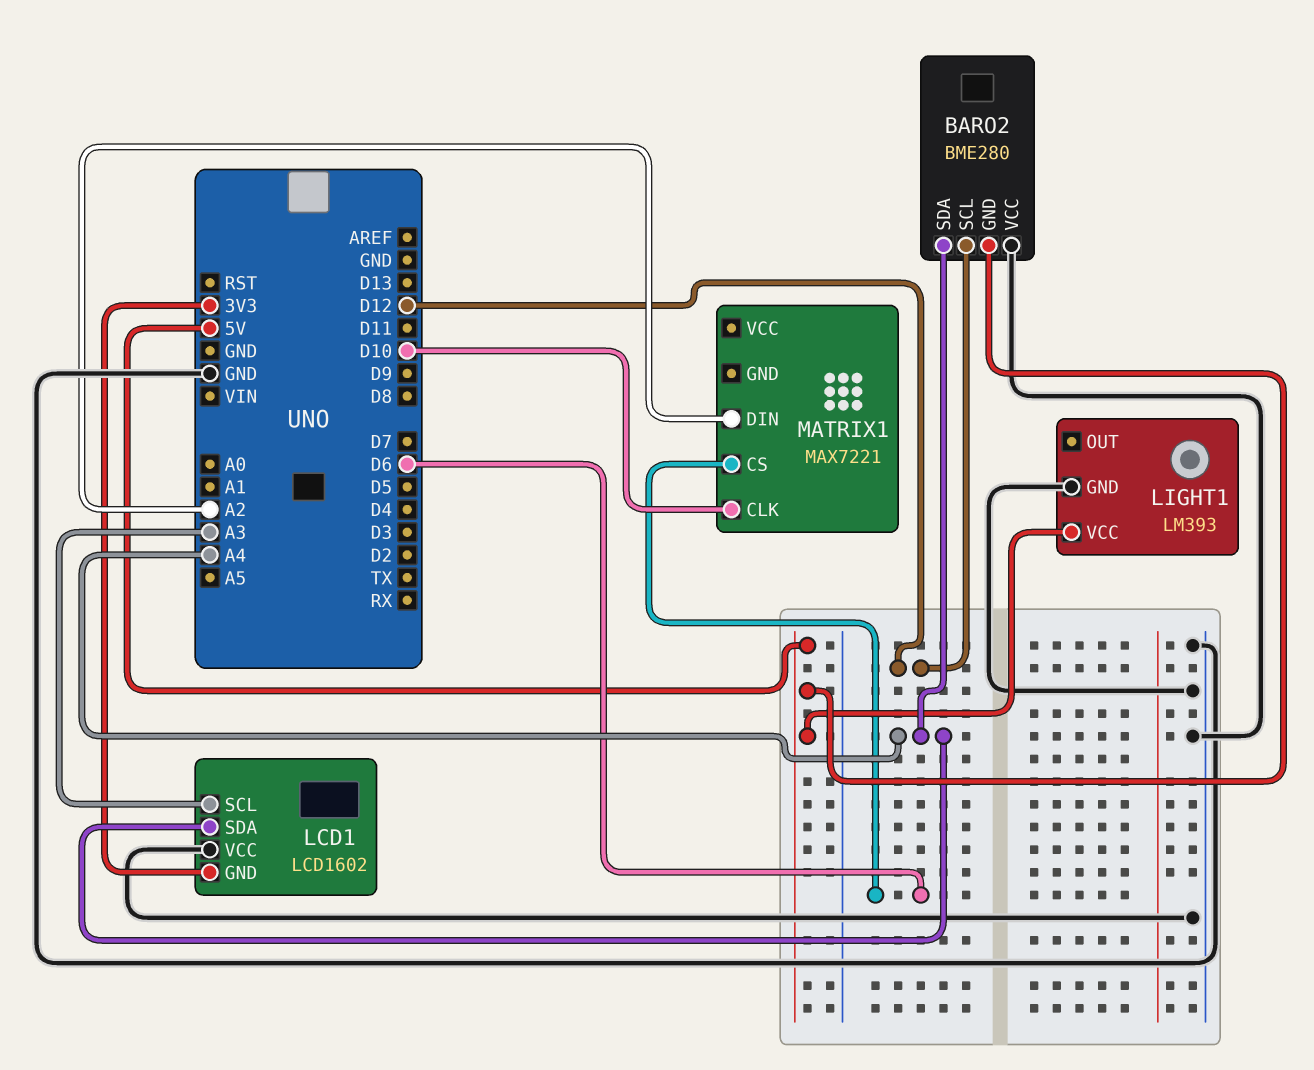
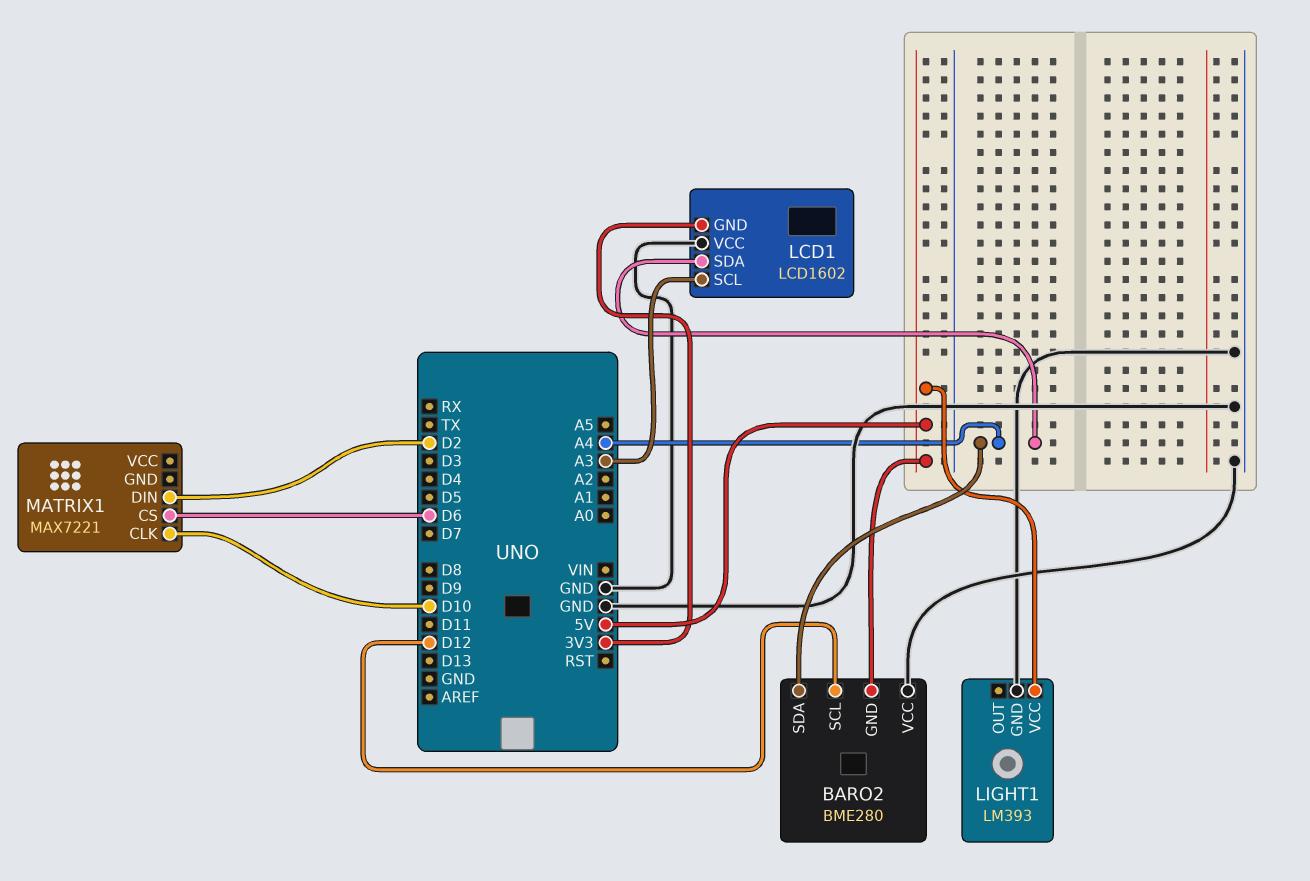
MATRIX1 pin DIN: A2 -> D2

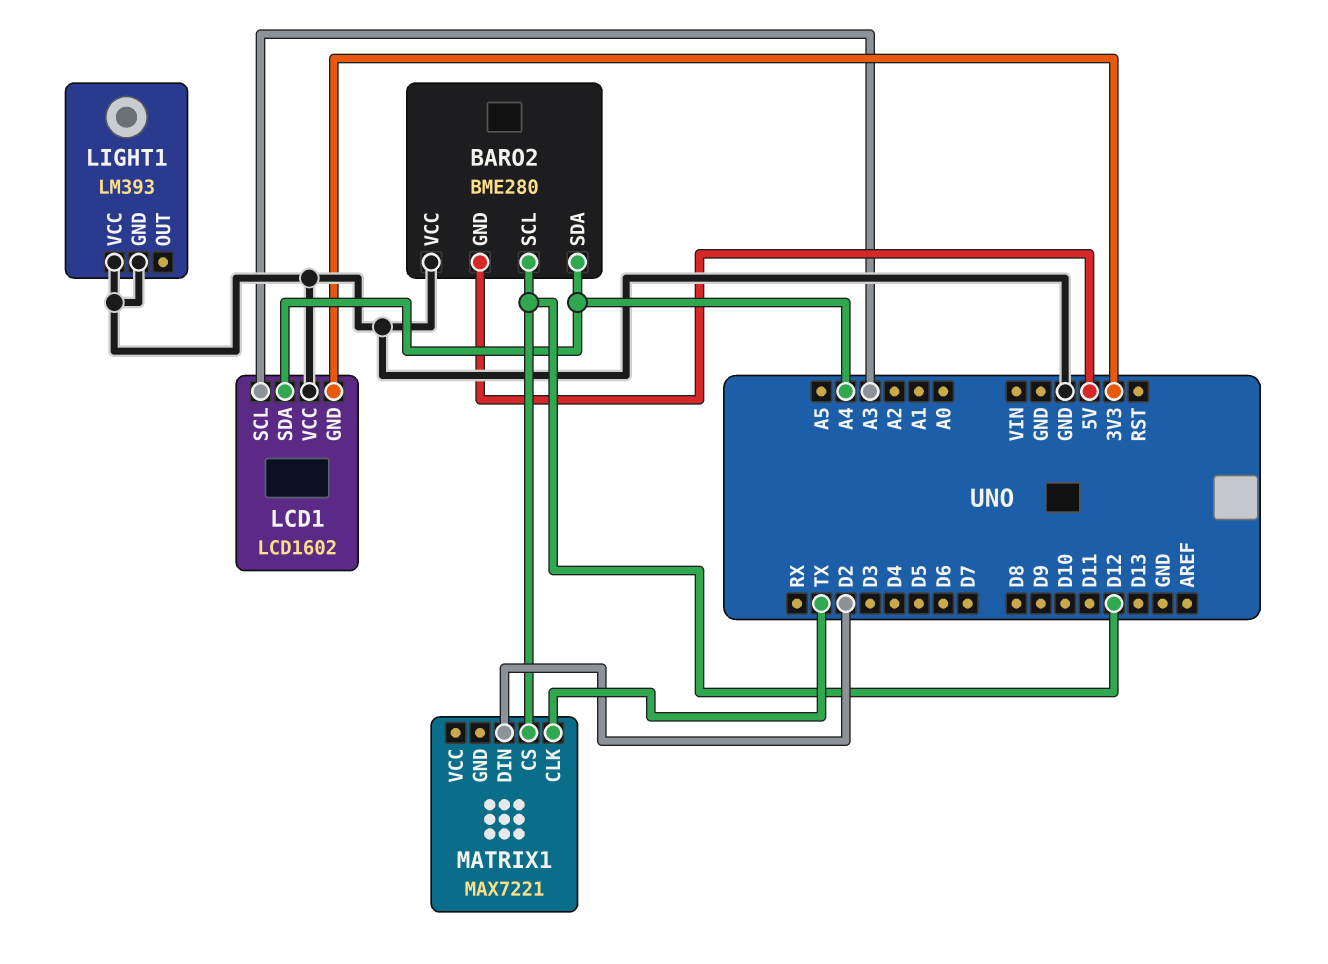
LIGHT1 pin VCC: 5V -> GND
MATRIX1 pin CLK: D10 -> TX
MATRIX1 pin CS: D6 -> D12

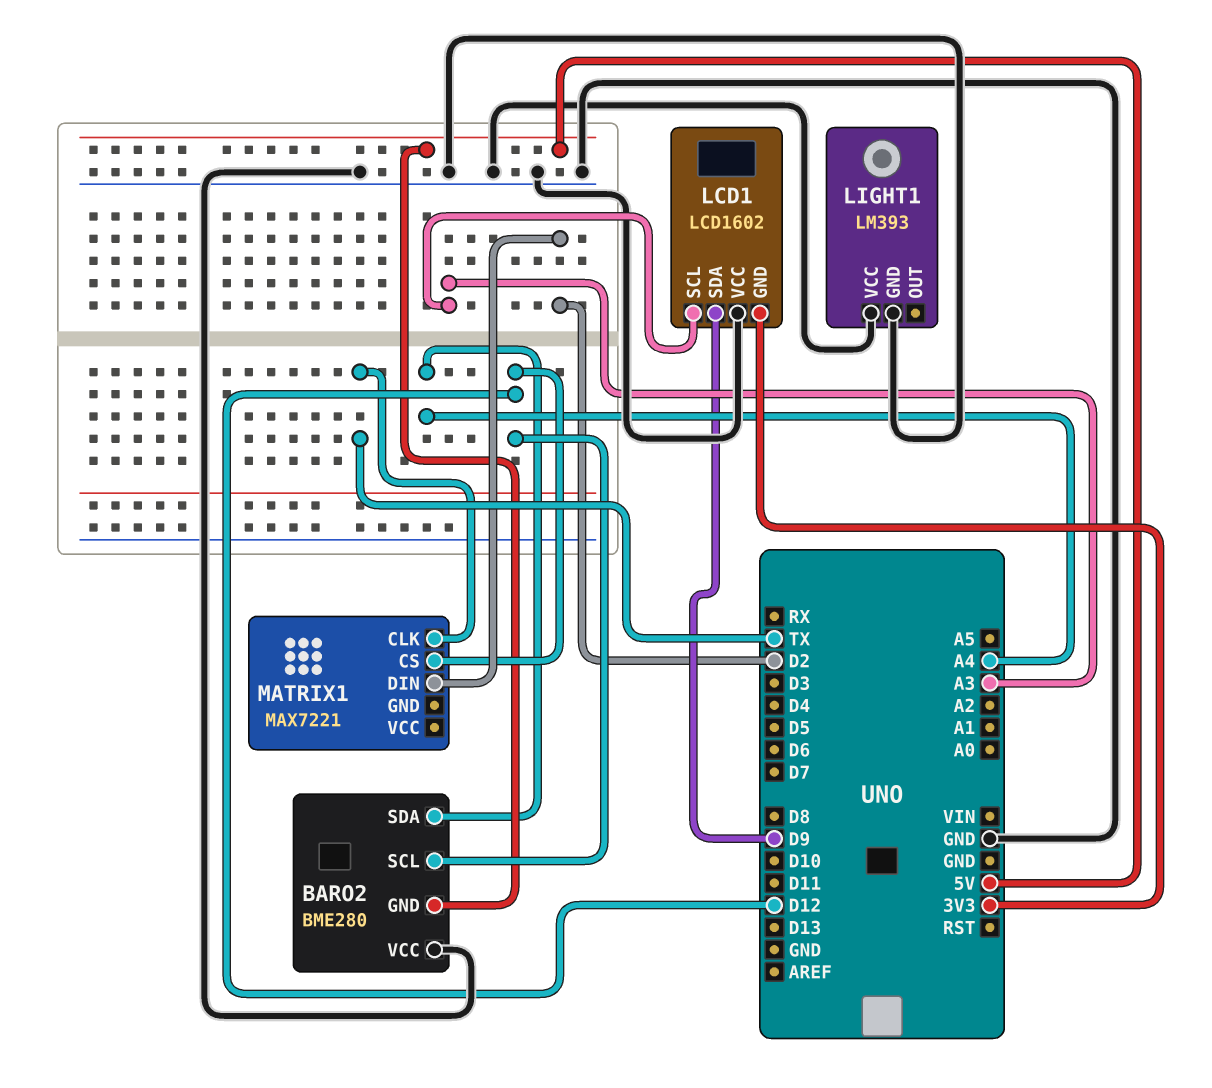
LCD1 pin SDA: A4 -> D9

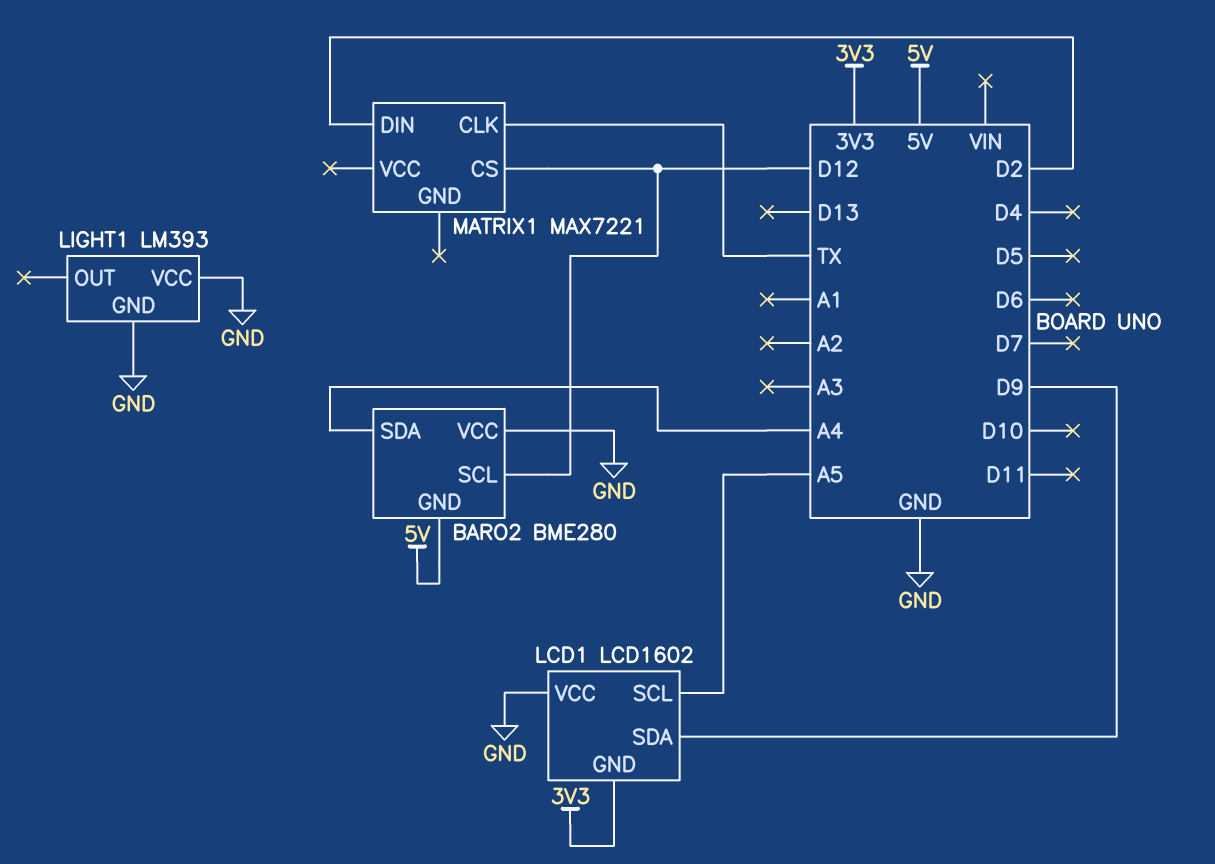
LCD1 pin SCL: A3 -> A5

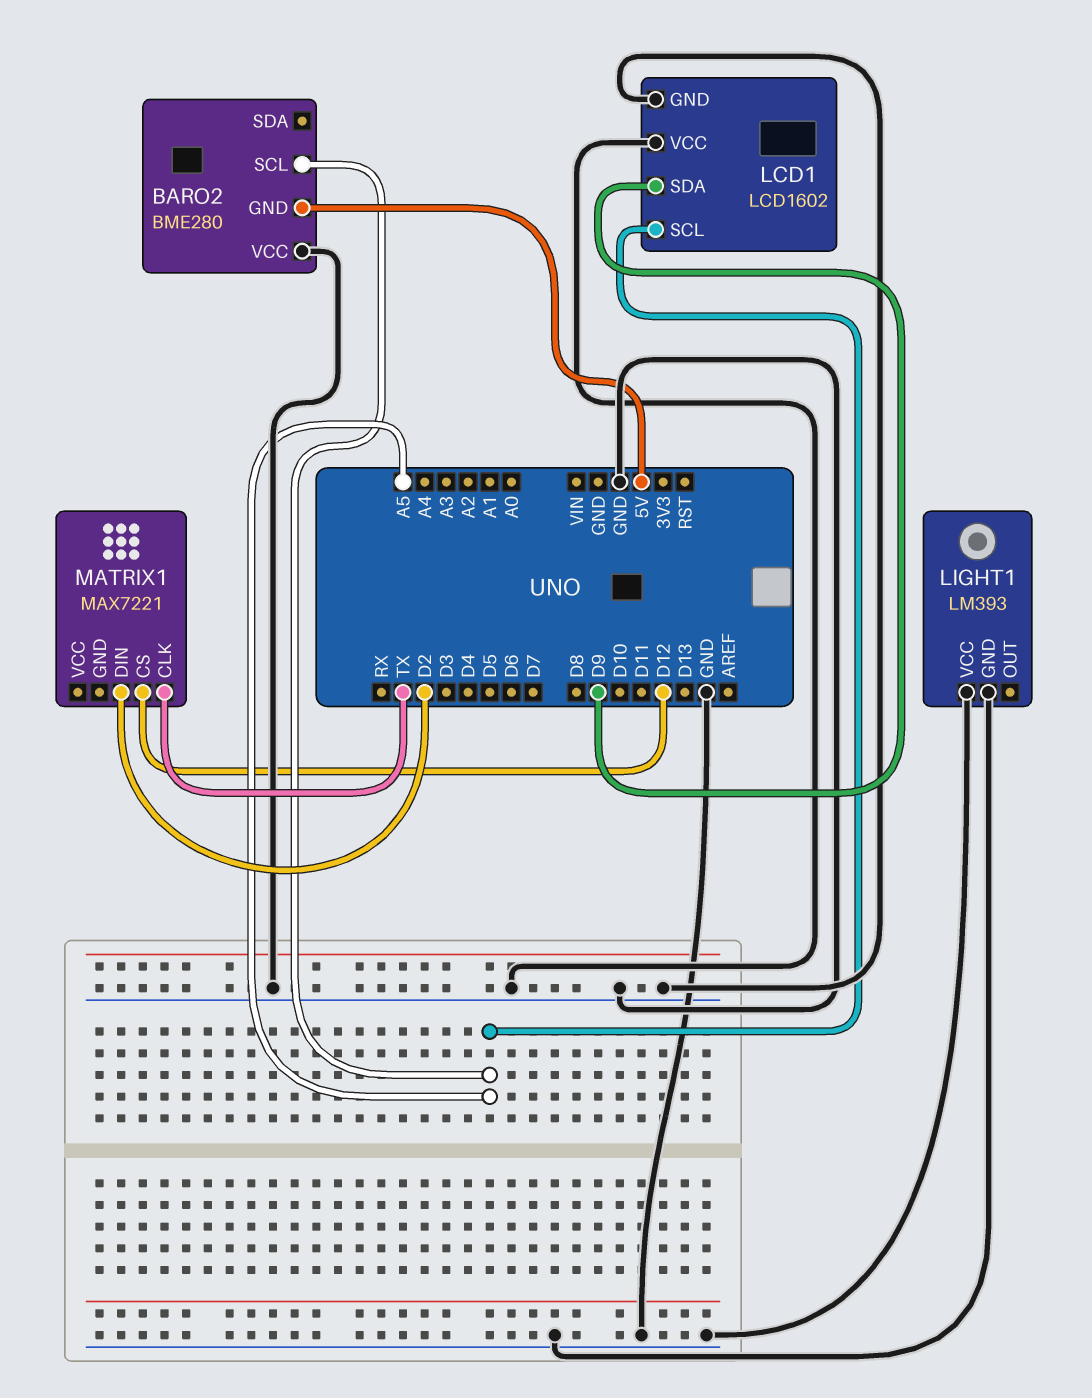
BARO2 pin SCL: D12 -> A5
BARO2 pin SDA: A4 -> none
LCD1 pin GND: 3V3 -> GND

